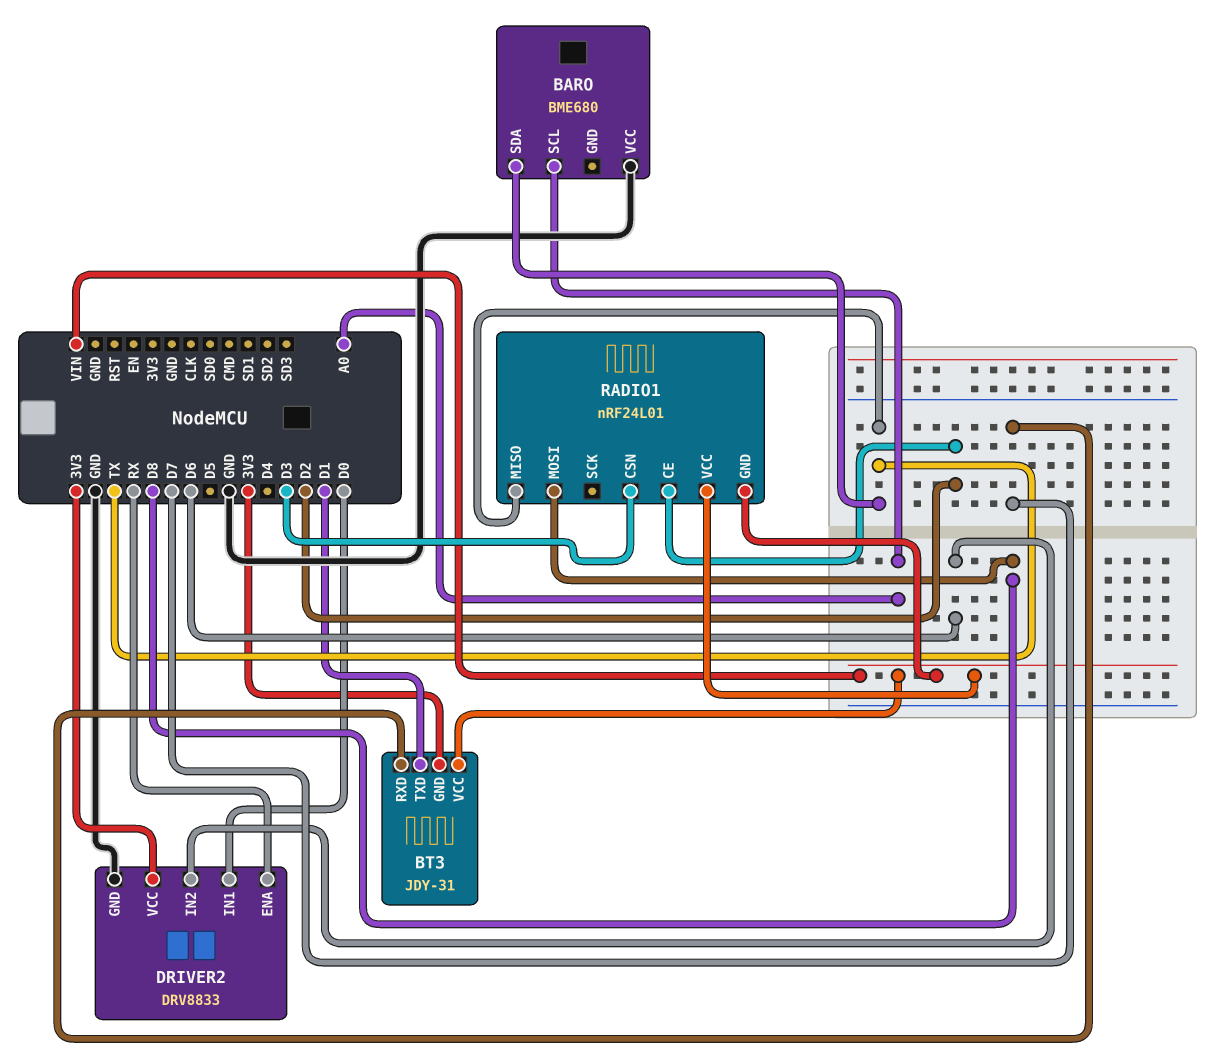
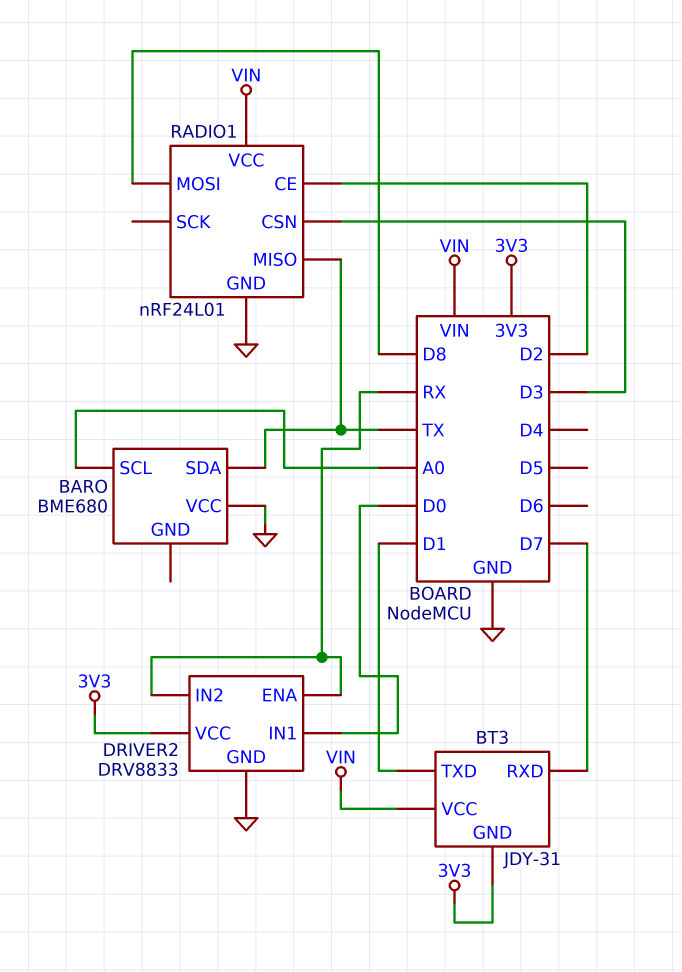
DRIVER2 pin IN2: D6 -> RX
RADIO1 pin GND: VIN -> GND

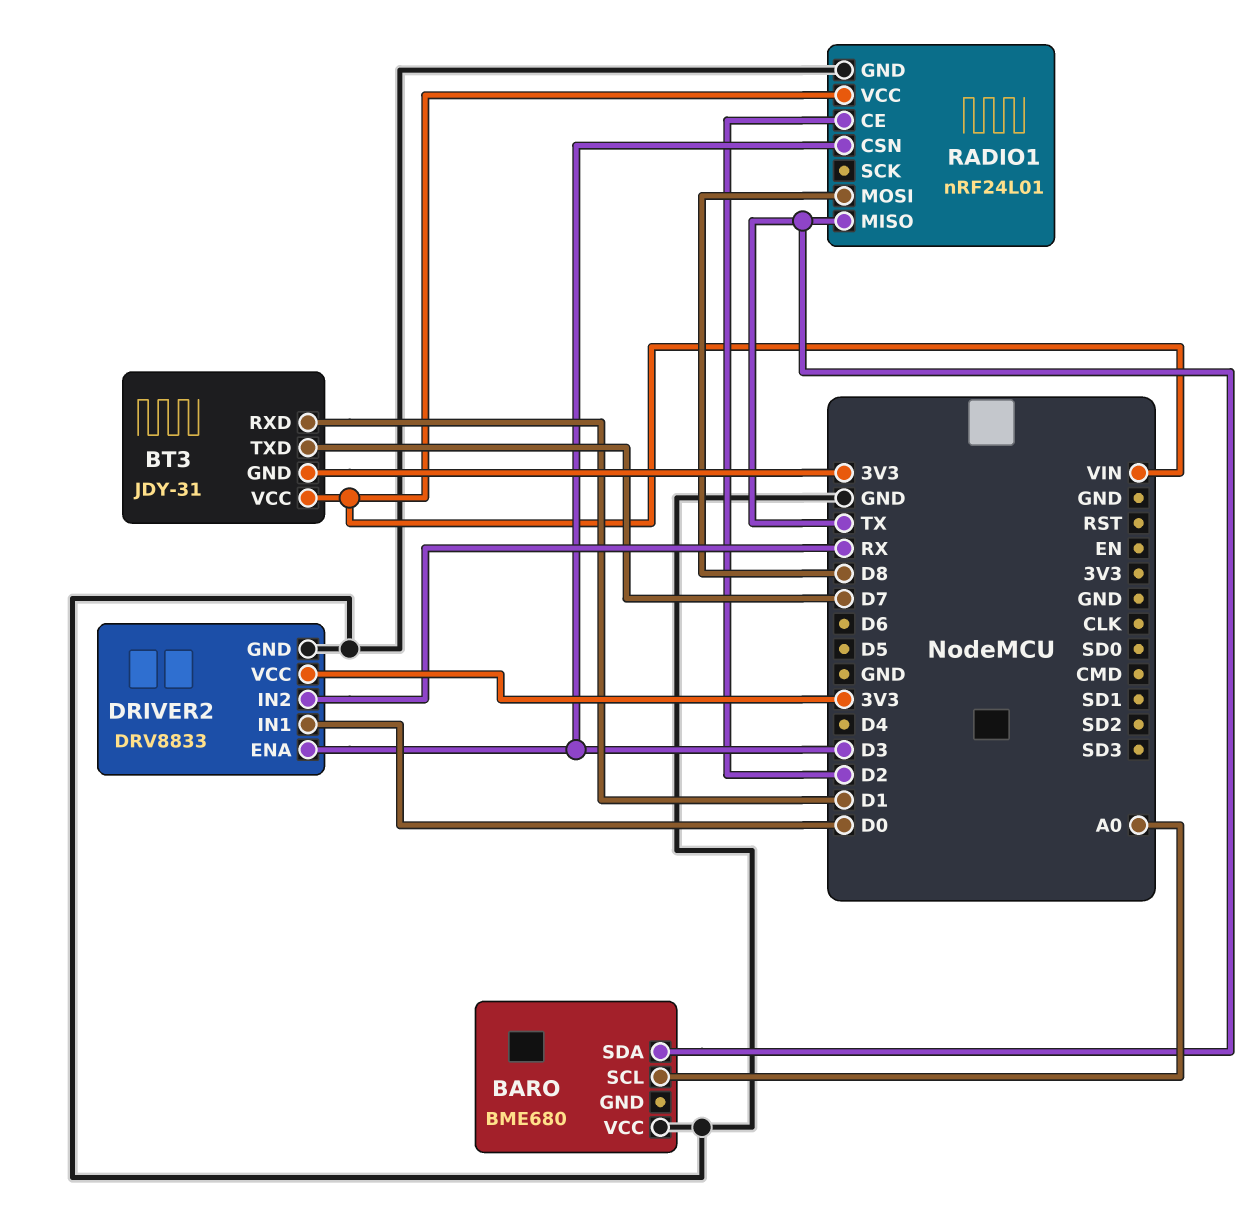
BT3 pin RXD: D7 -> D1
BT3 pin TXD: D1 -> D7
DRIVER2 pin ENA: RX -> D3

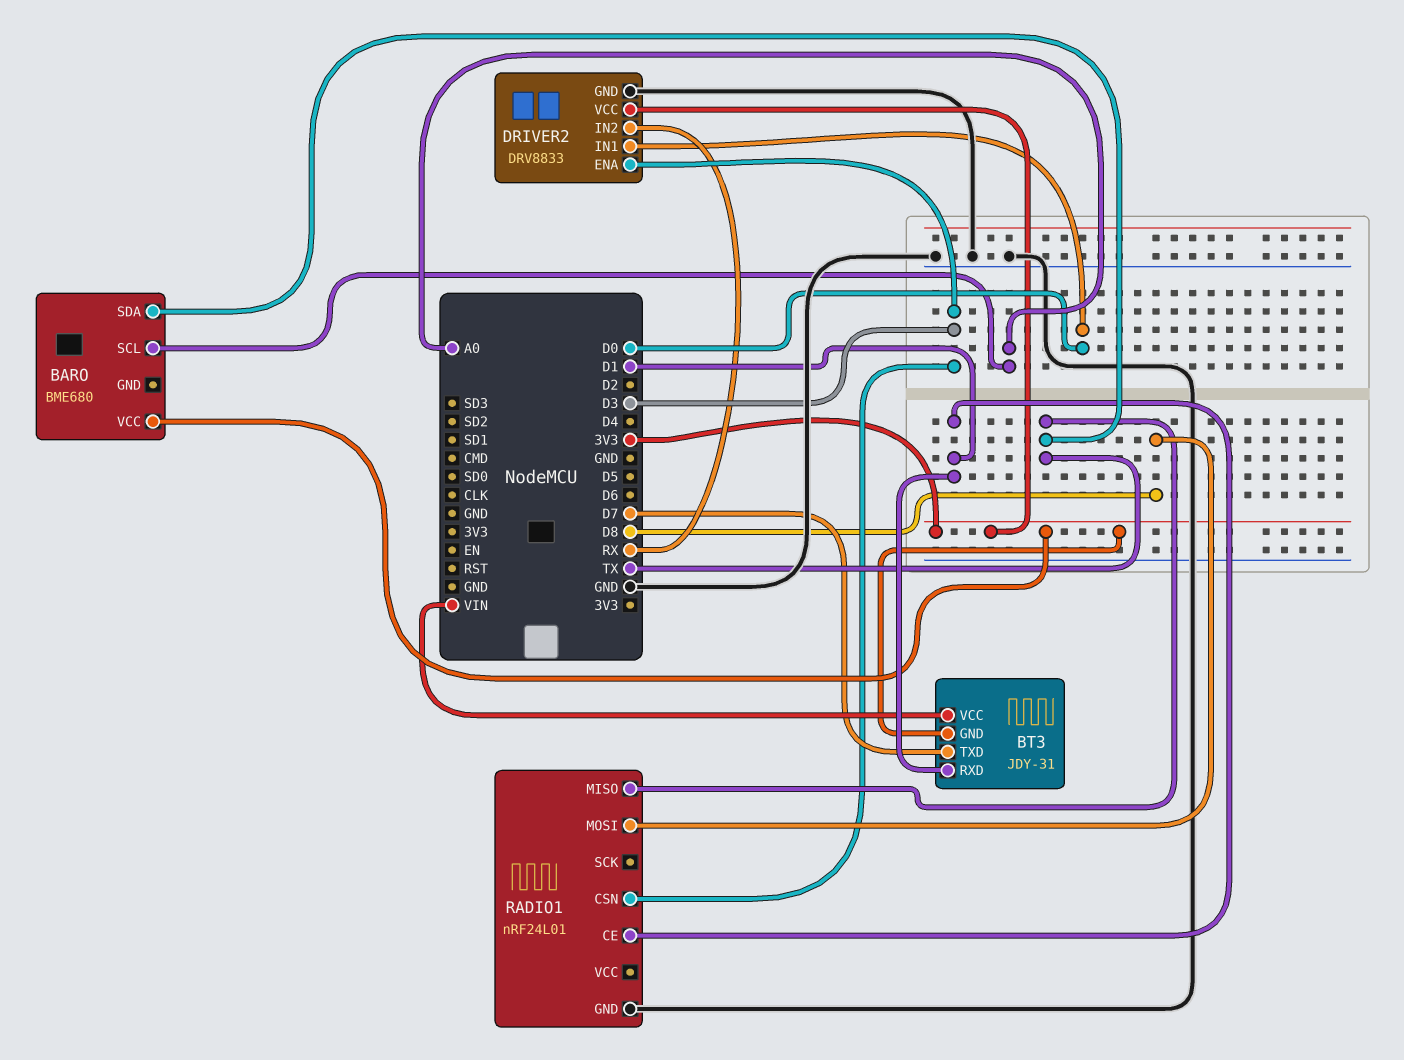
BARO pin VCC: GND -> 3V3
RADIO1 pin CE: D2 -> D1
RADIO1 pin VCC: VIN -> none

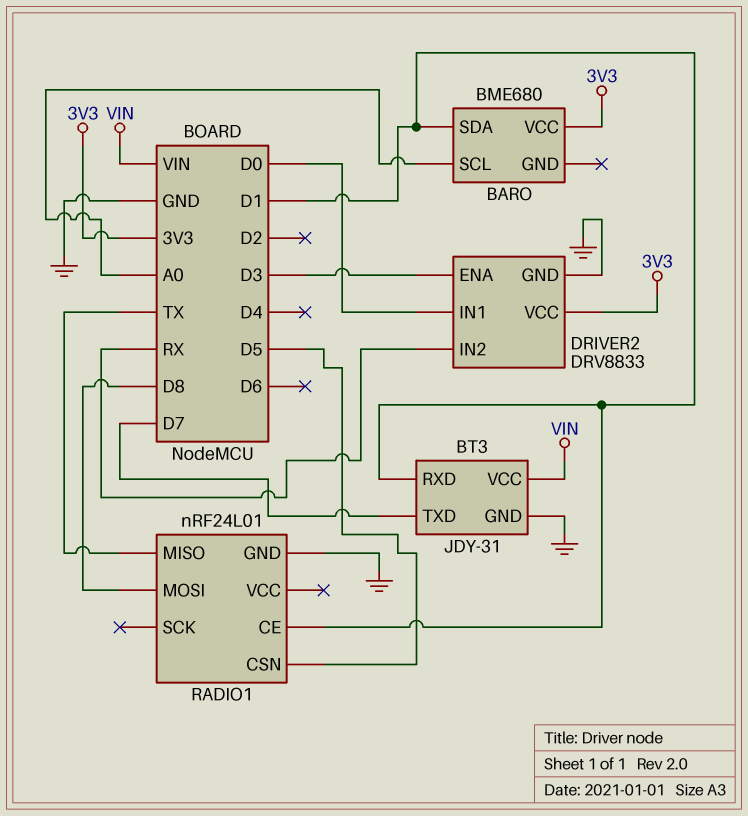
BARO pin SDA: TX -> D1
BT3 pin GND: 3V3 -> GND
RADIO1 pin CSN: D3 -> D5

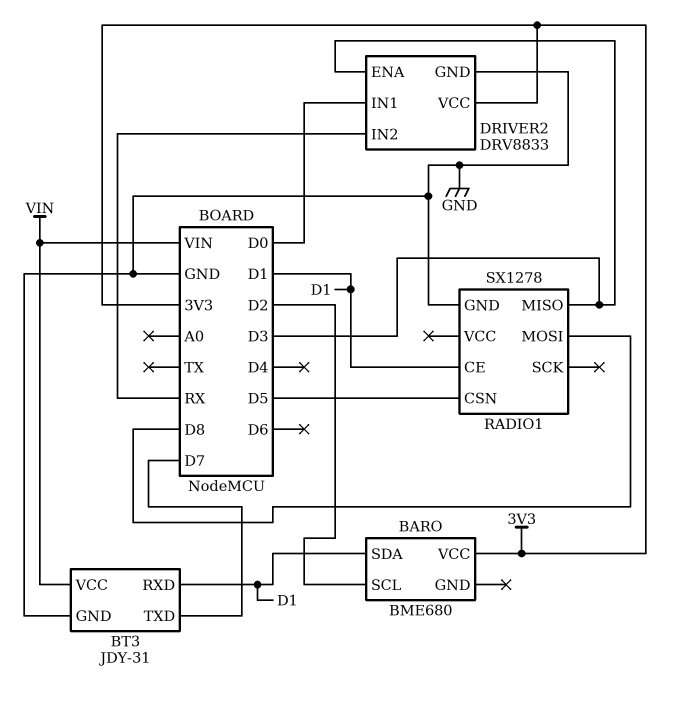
BARO pin SCL: A0 -> D2
RADIO1: nRF24L01 -> SX1278
RADIO1 pin MISO: TX -> D3

